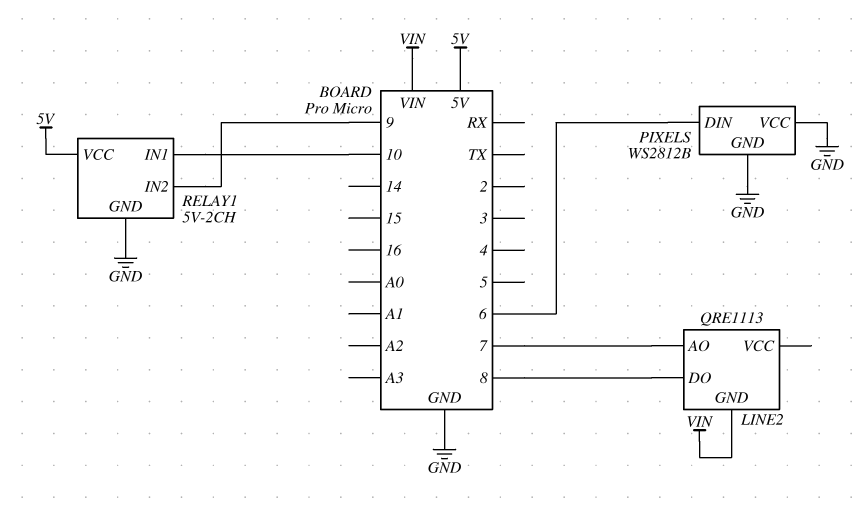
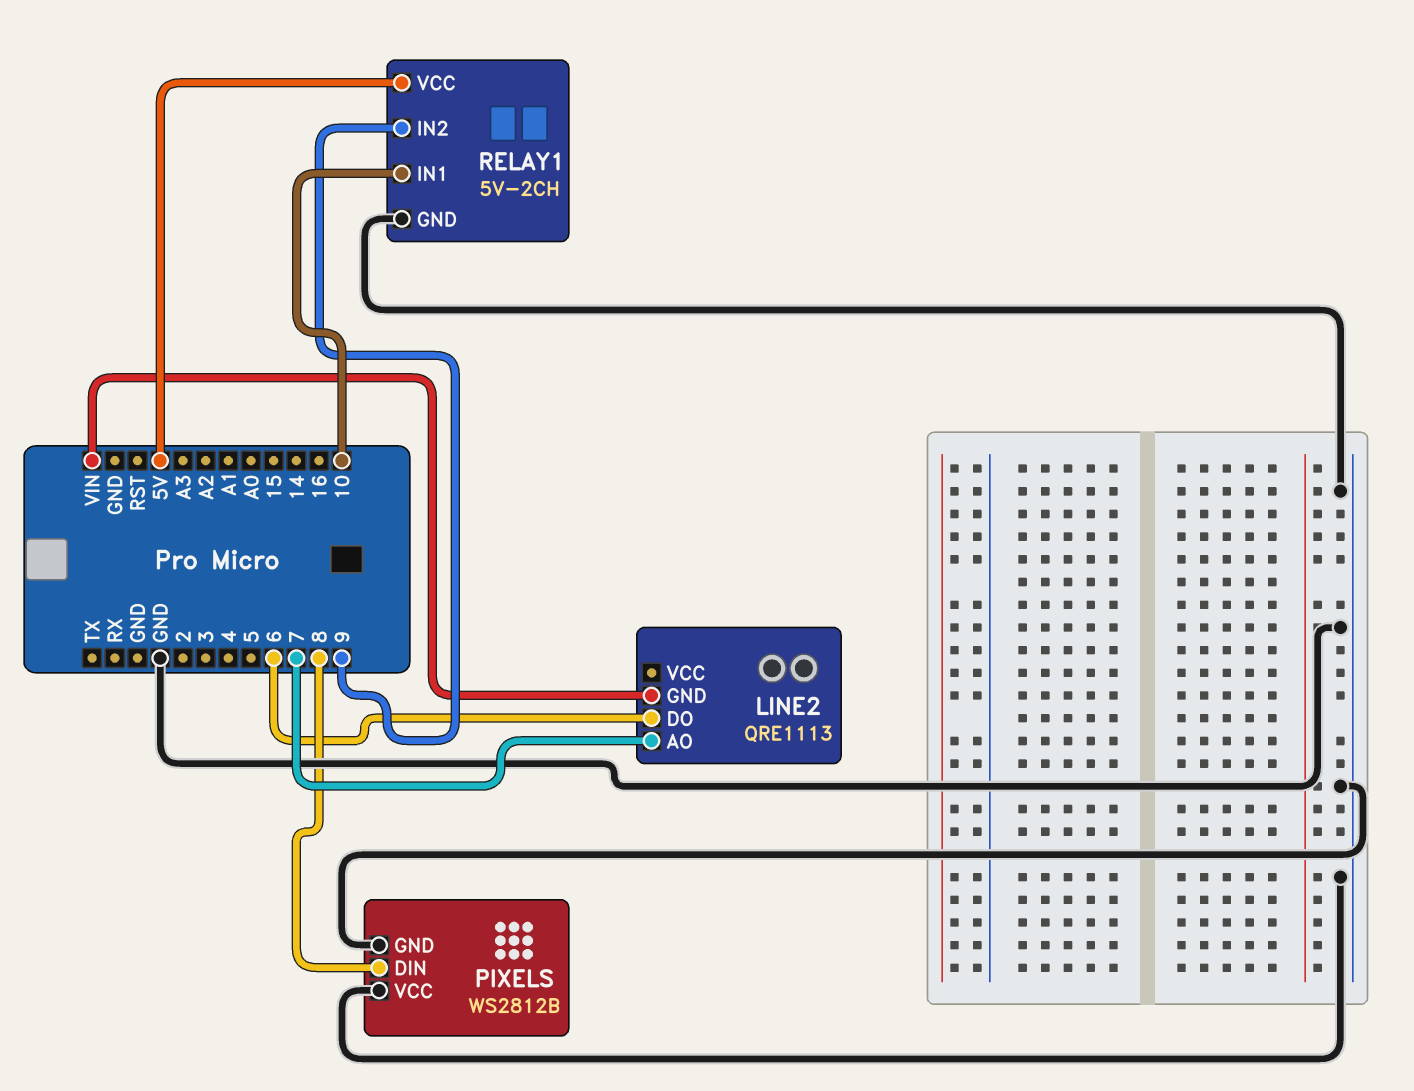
LINE2 pin DO: 8 -> 6
PIXELS pin DIN: 6 -> 8

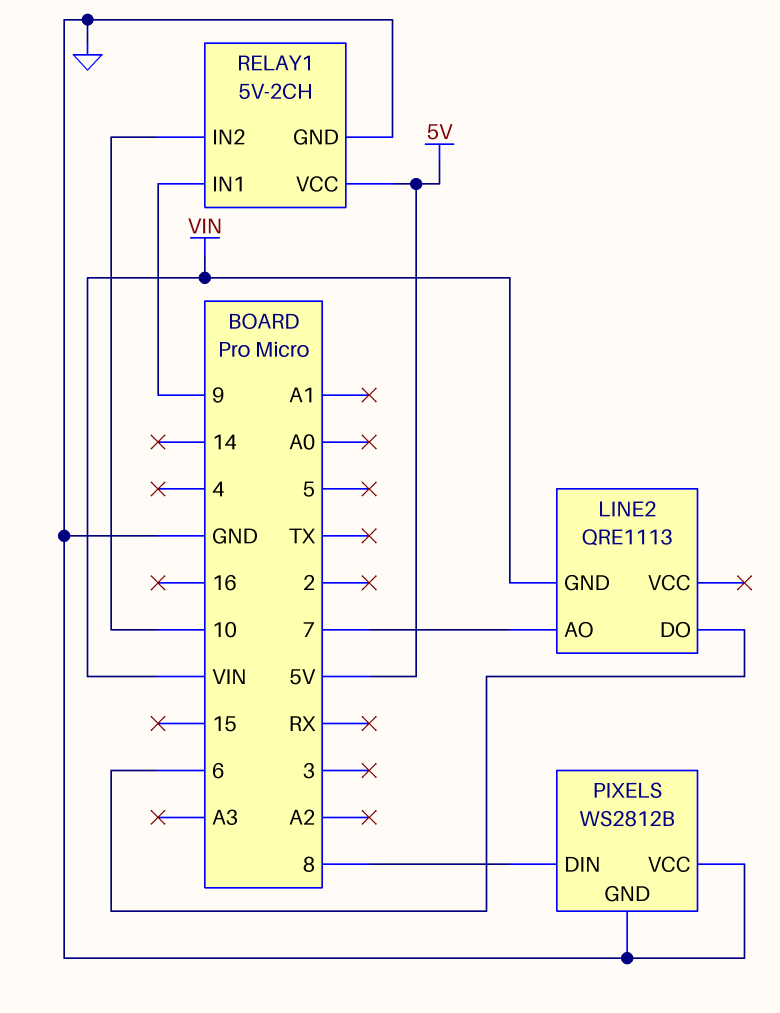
RELAY1 pin IN1: 10 -> 9
RELAY1 pin IN2: 9 -> 10

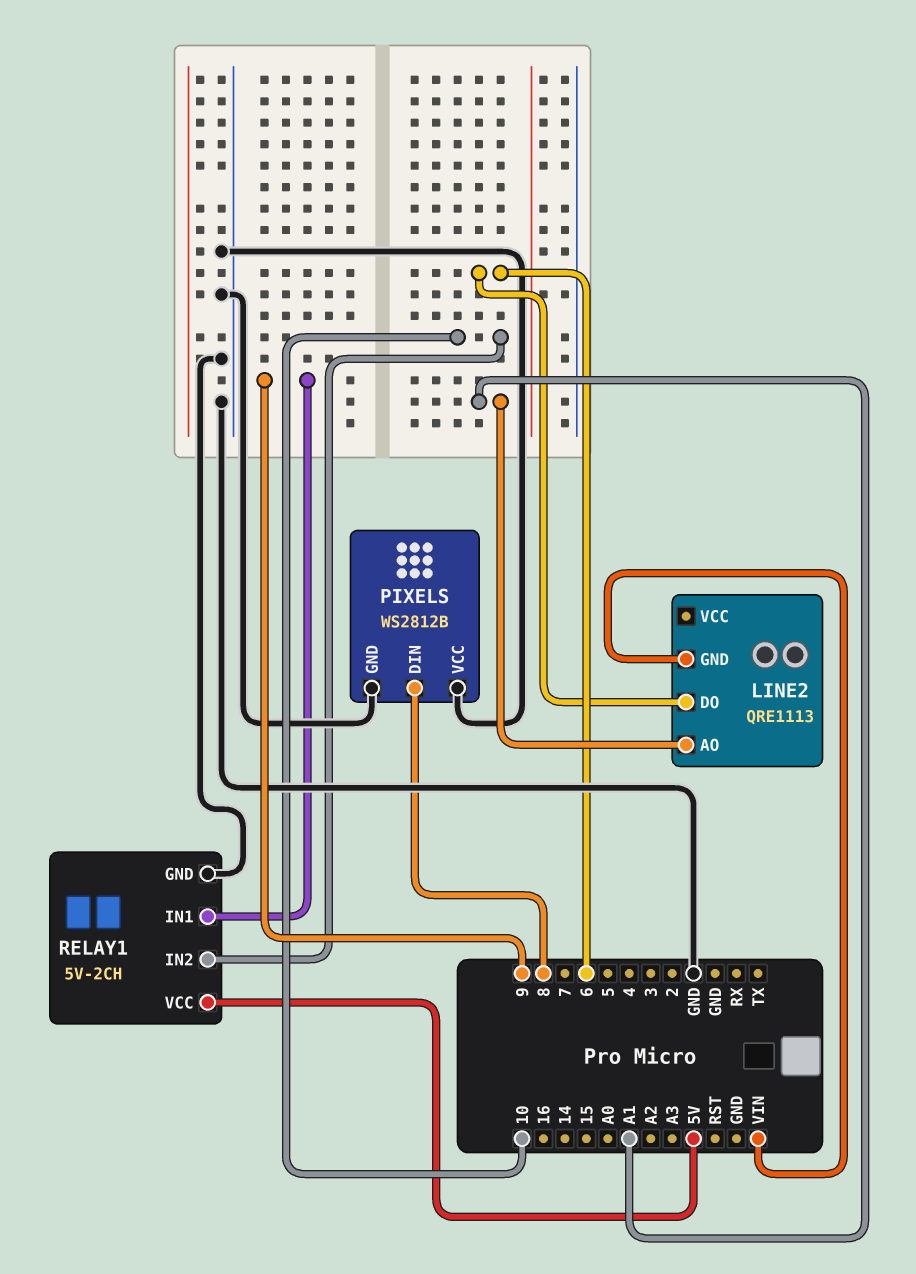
LINE2 pin AO: 7 -> A1

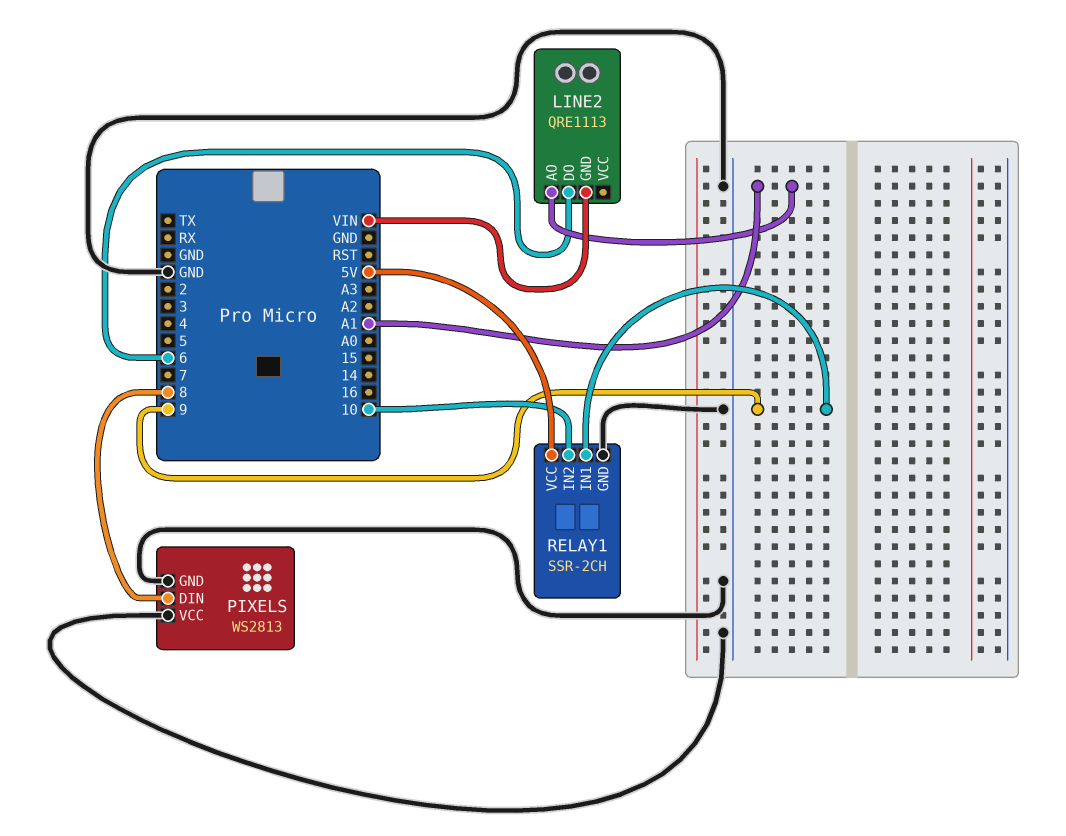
PIXELS: WS2812B -> WS2813
RELAY1: 5V-2CH -> SSR-2CH

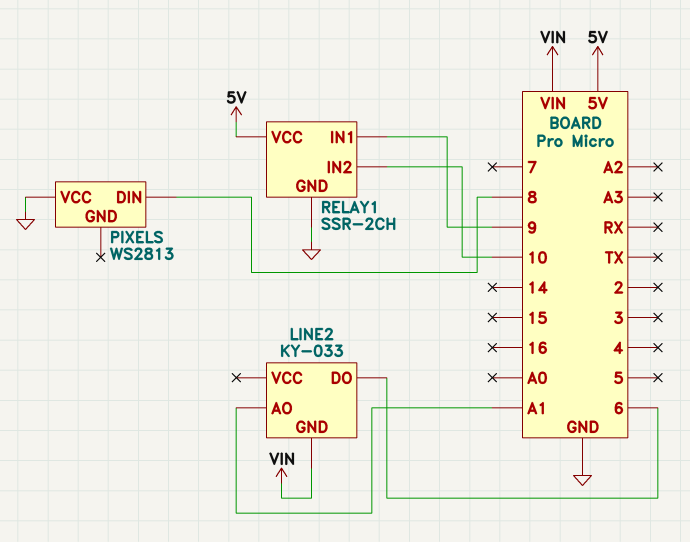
LINE2: QRE1113 -> KY-033
PIXELS pin GND: GND -> none

